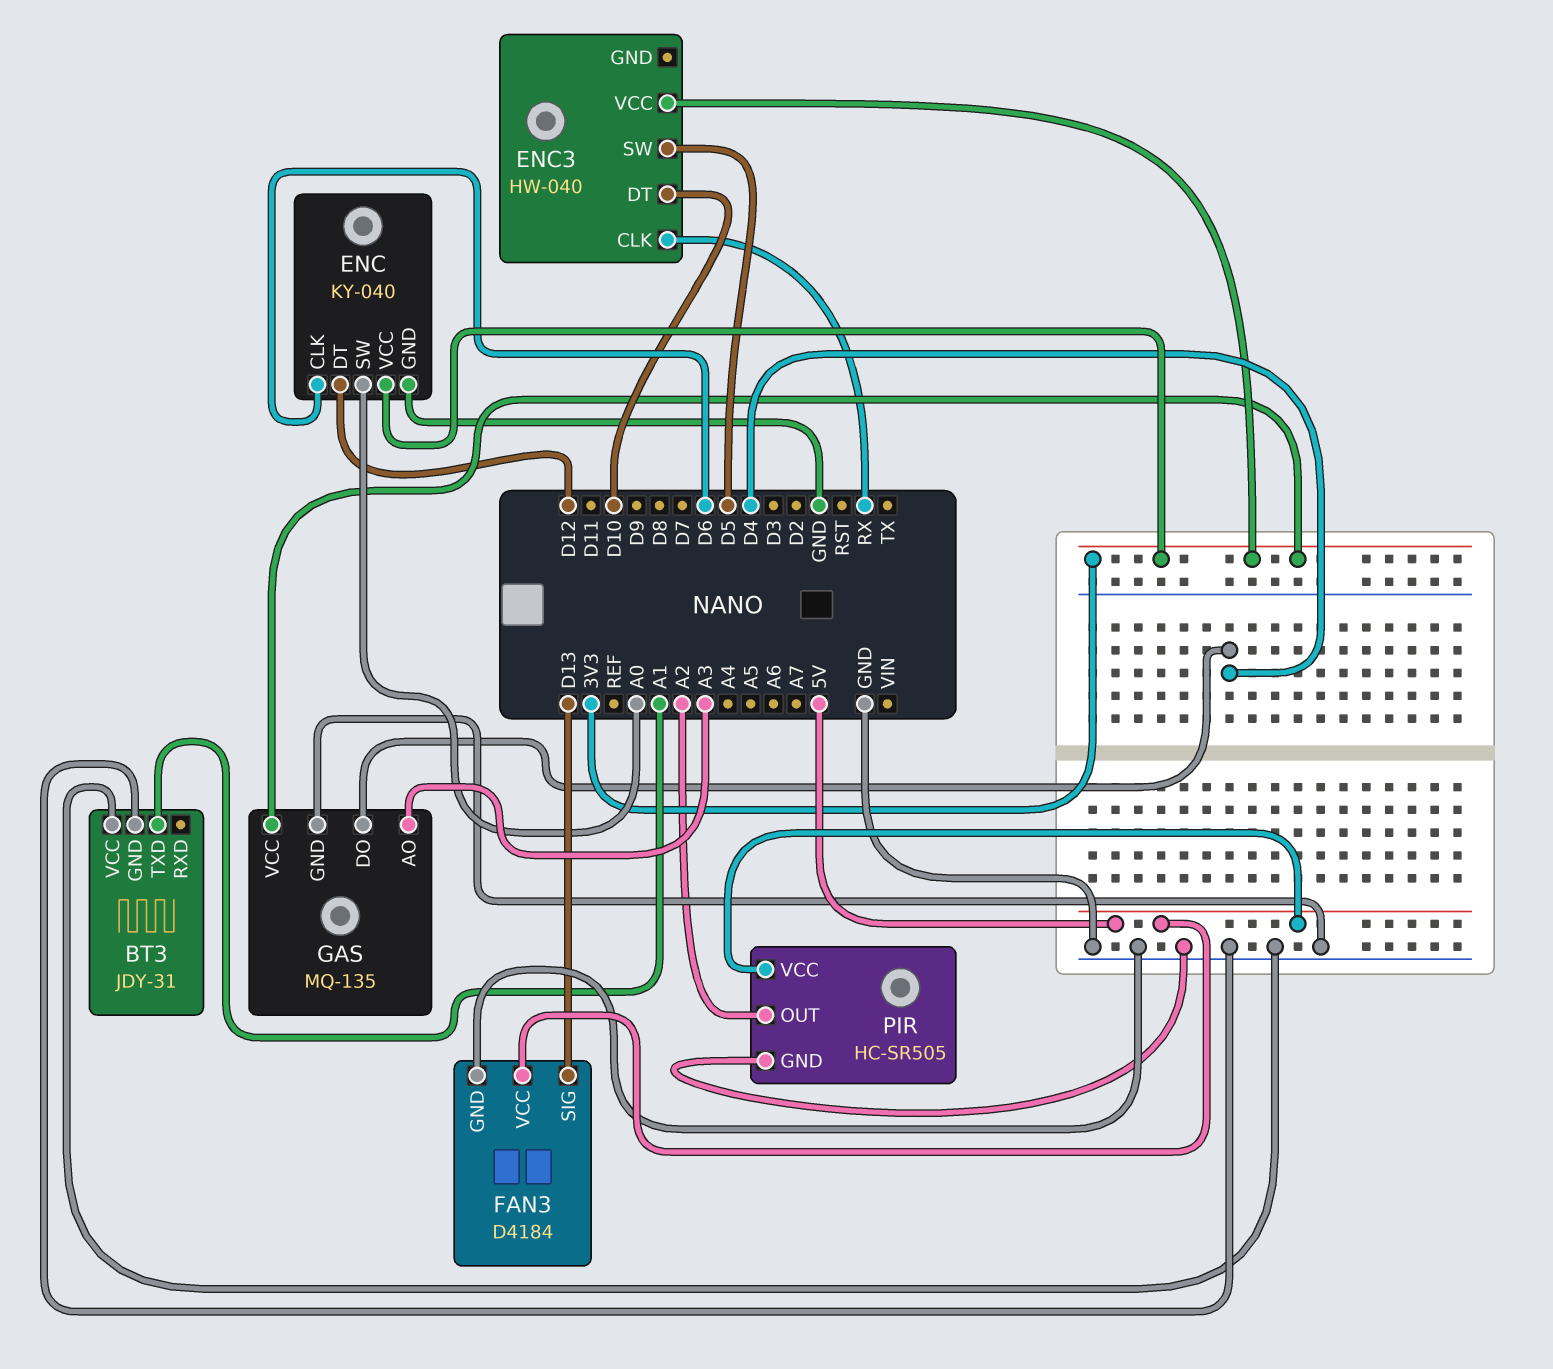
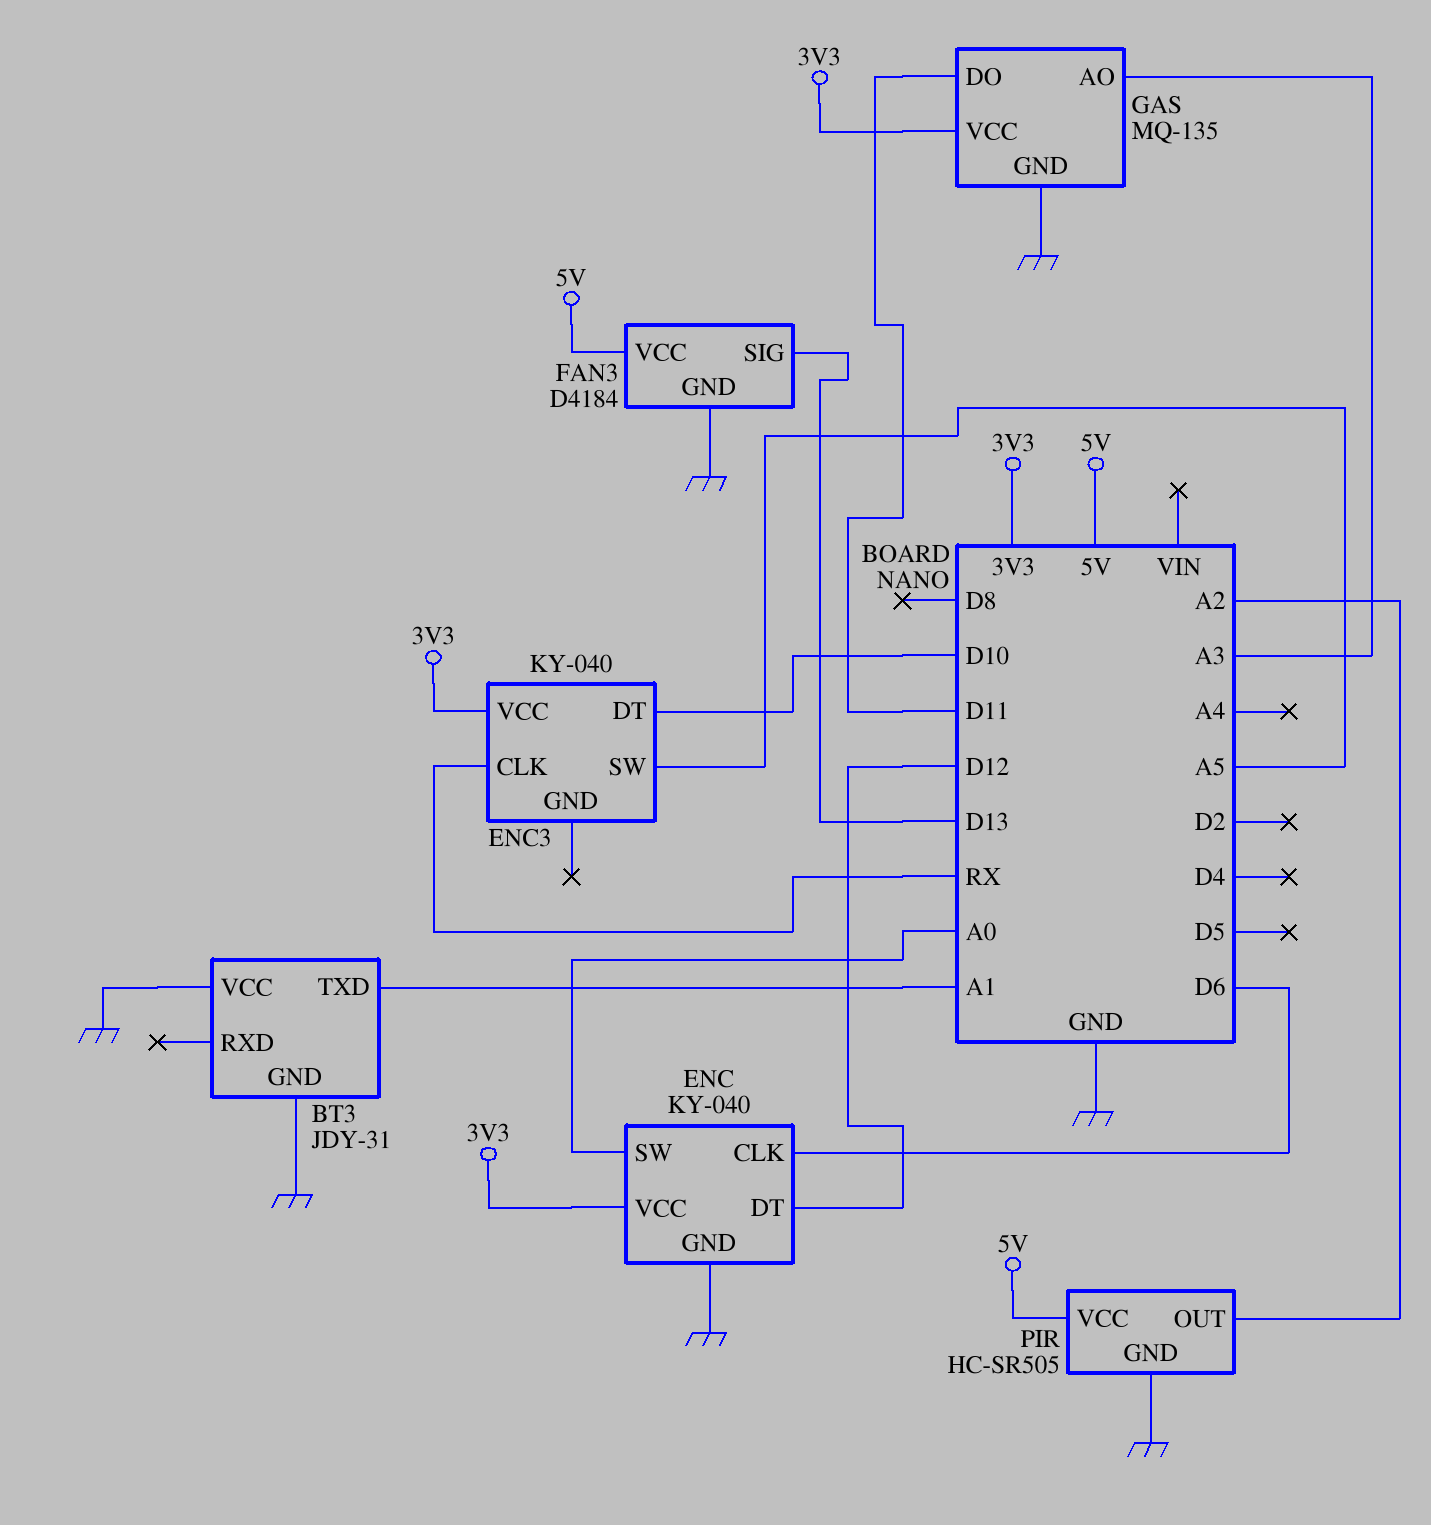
ENC3: HW-040 -> KY-040
ENC3 pin SW: D5 -> A5
GAS pin DO: D4 -> D11

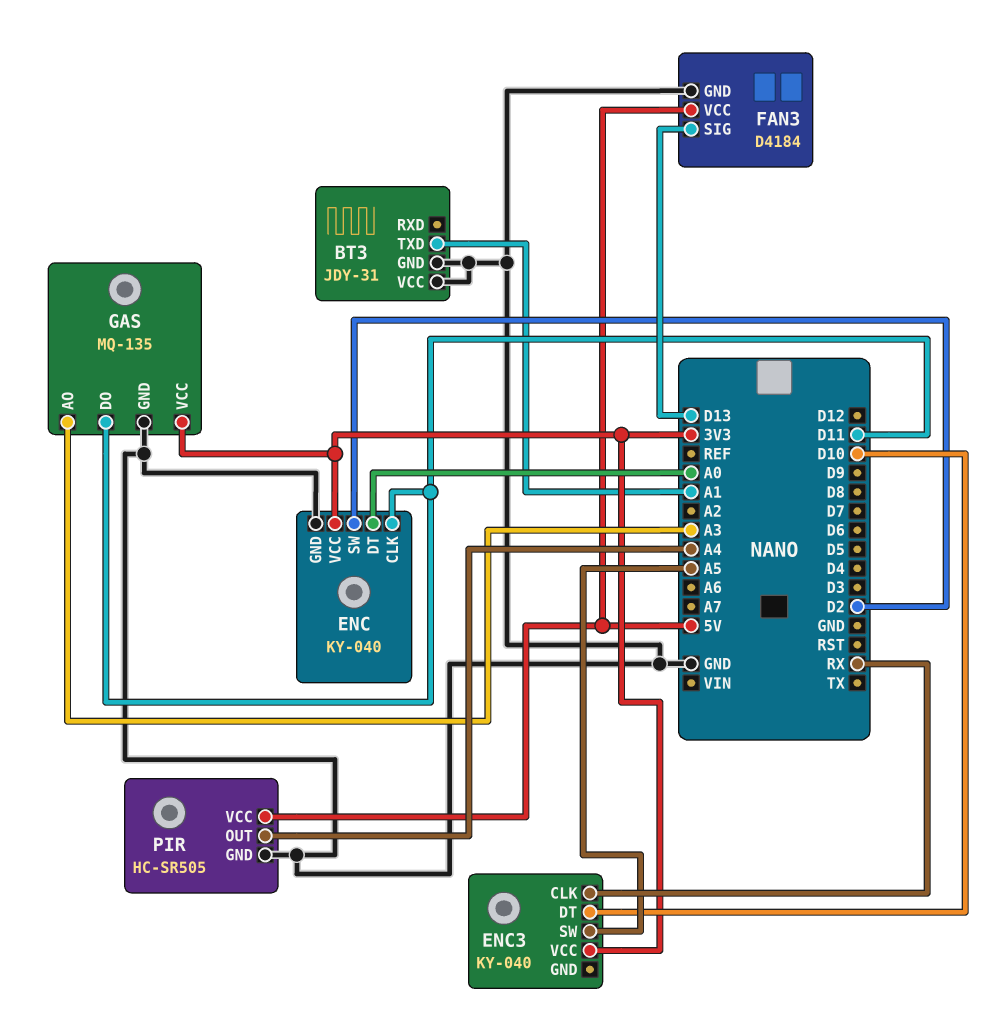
ENC pin CLK: D6 -> D11
ENC pin DT: D12 -> A0
ENC pin SW: A0 -> D2
PIR pin OUT: A2 -> A4

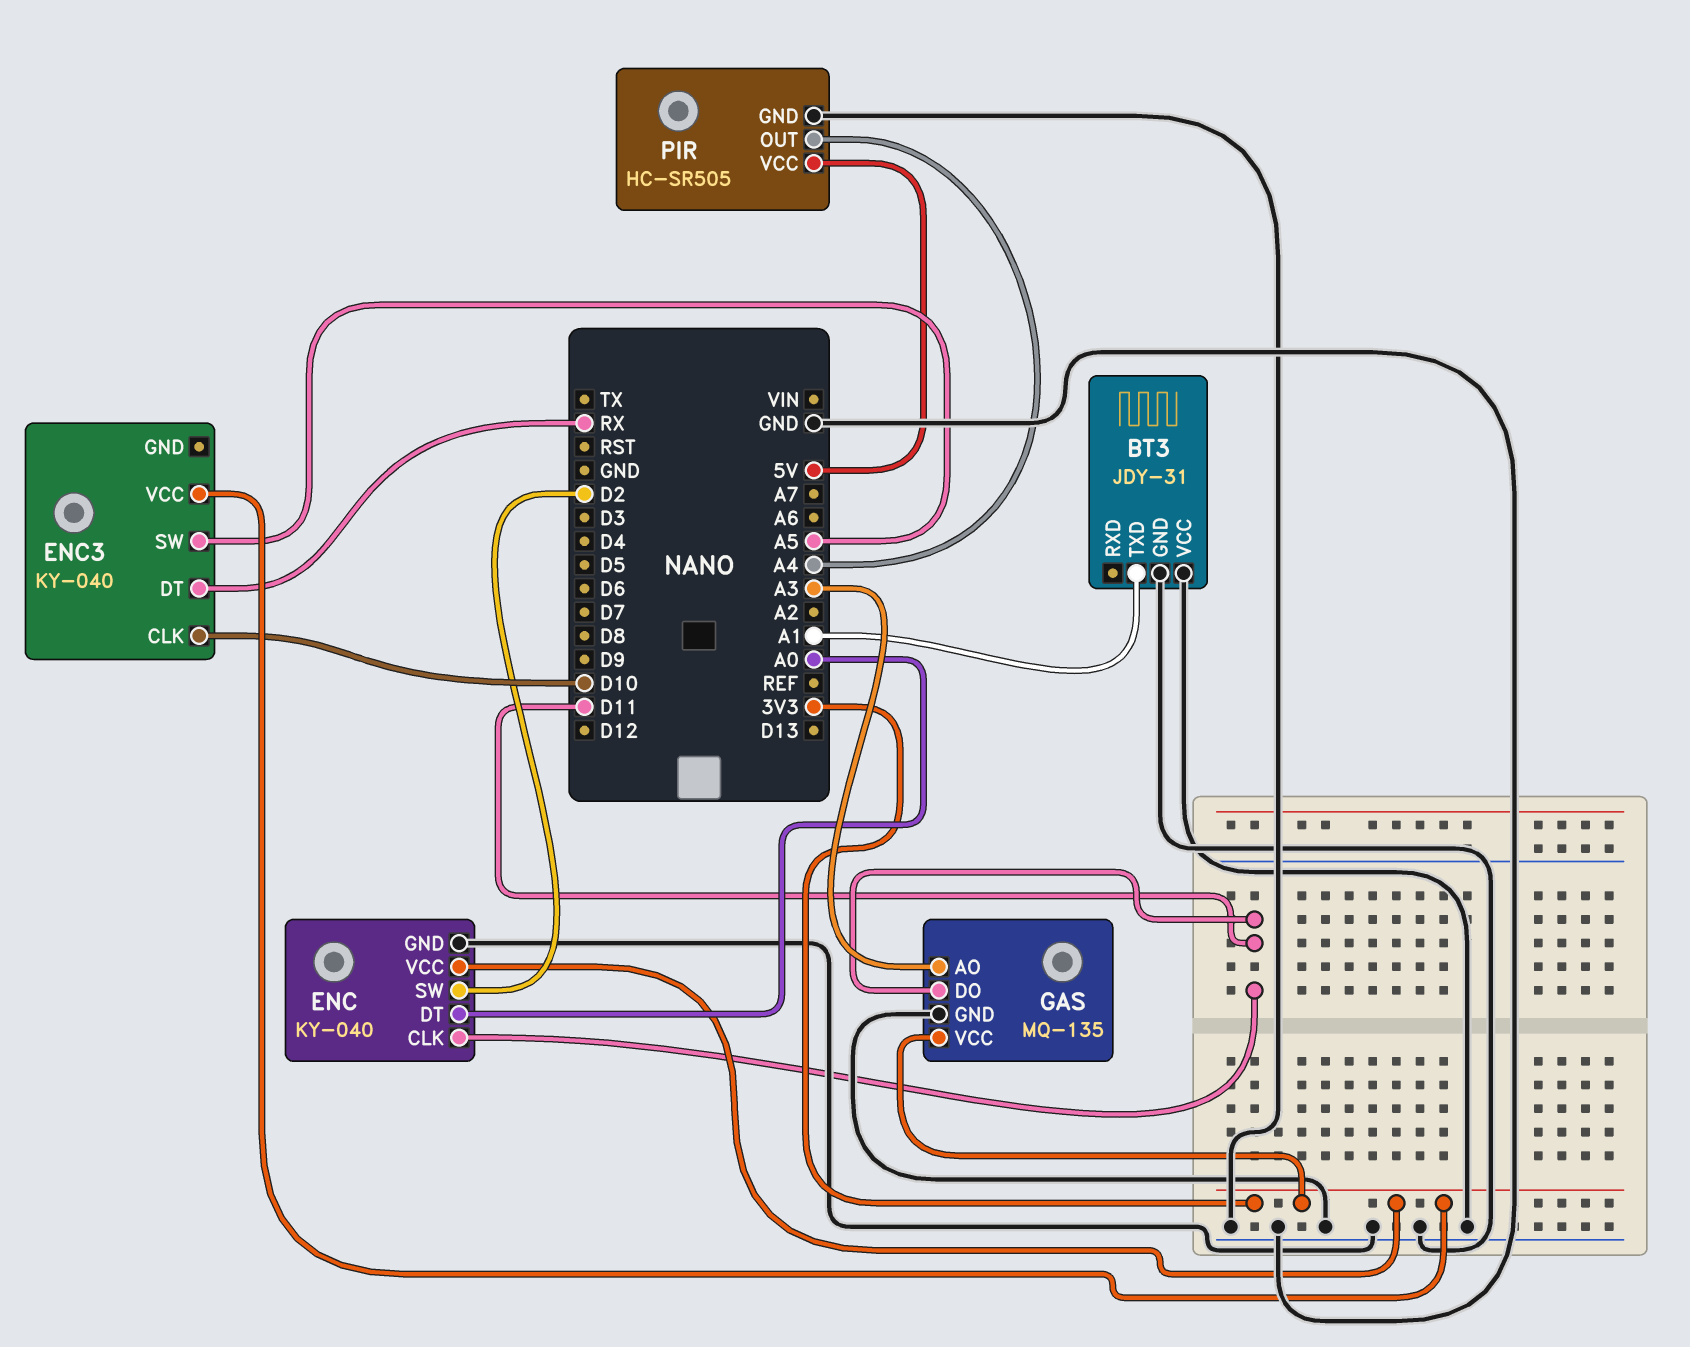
ENC3 pin CLK: RX -> D10
ENC3 pin DT: D10 -> RX
FAN3: D4184 -> none
FAN3 pin GND: GND -> none
FAN3 pin SIG: D13 -> none
FAN3 pin VCC: 5V -> none

